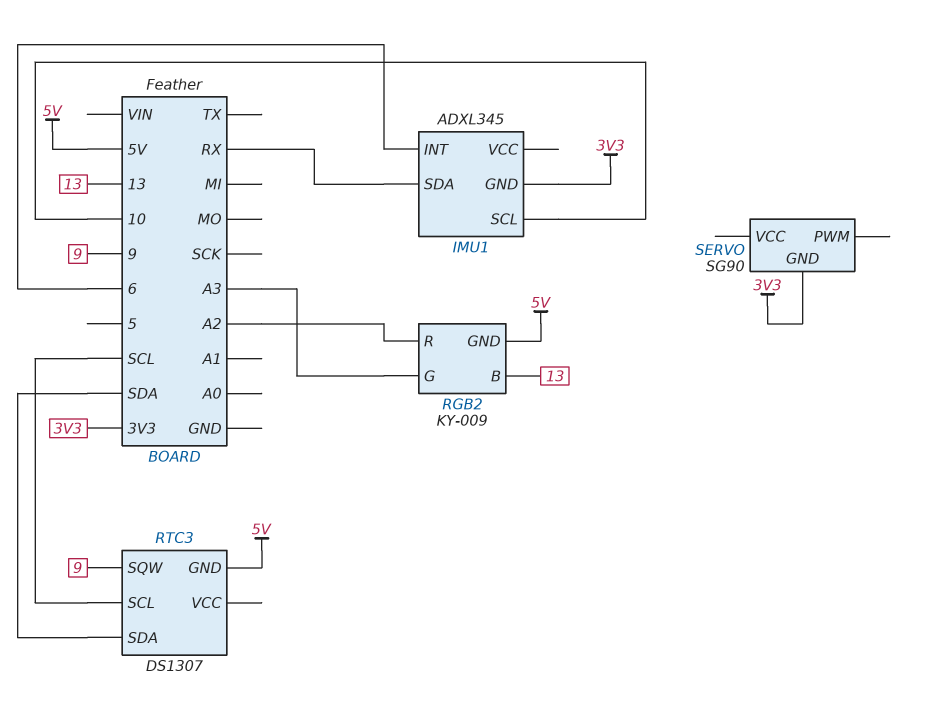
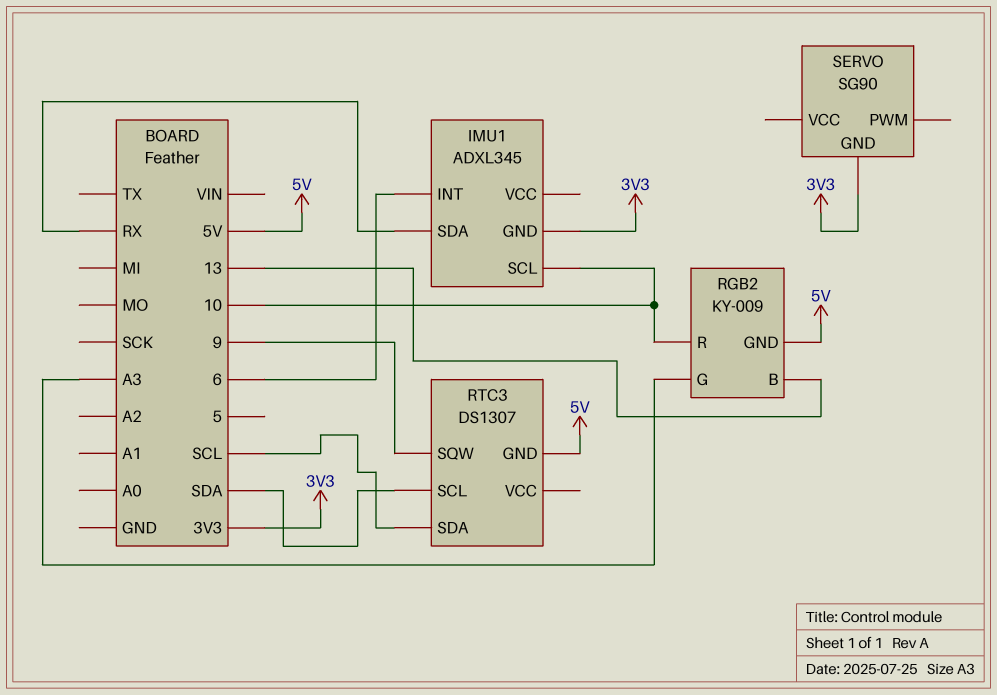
RGB2 pin R: A2 -> 10
RTC3 pin SCL: SCL -> SDA
RTC3 pin SDA: SDA -> SCL

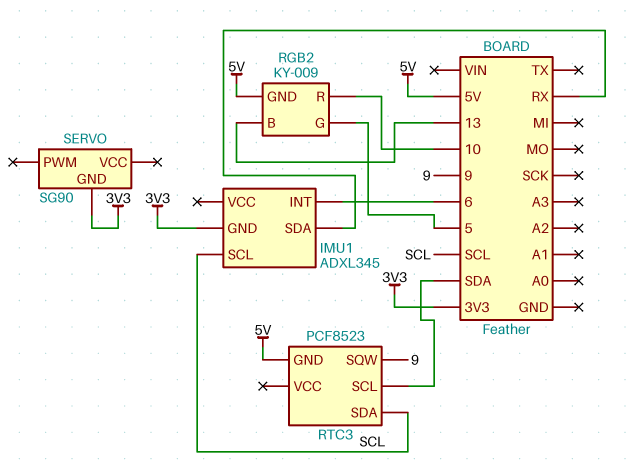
IMU1 pin SCL: 10 -> SCL
RGB2 pin G: A3 -> 5
RTC3: DS1307 -> PCF8523

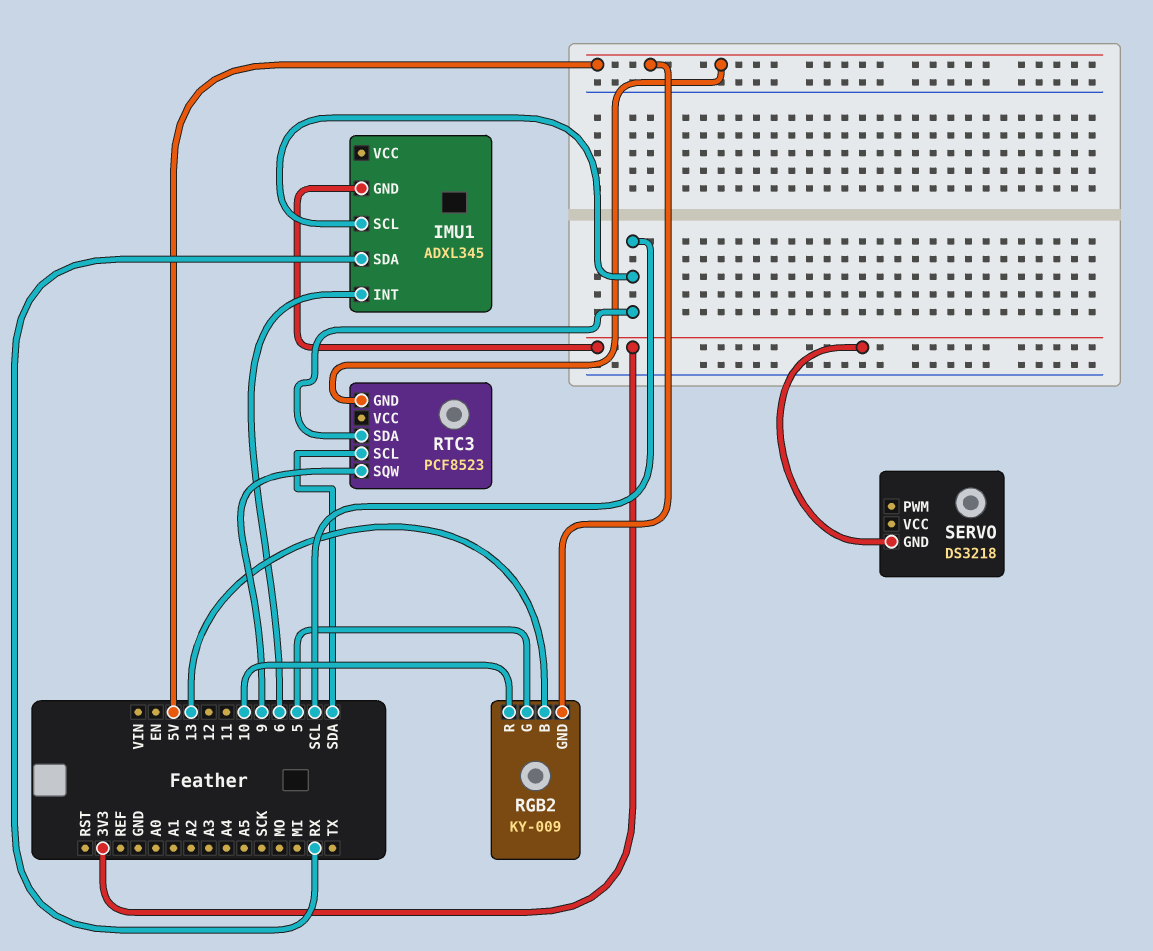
SERVO: SG90 -> DS3218

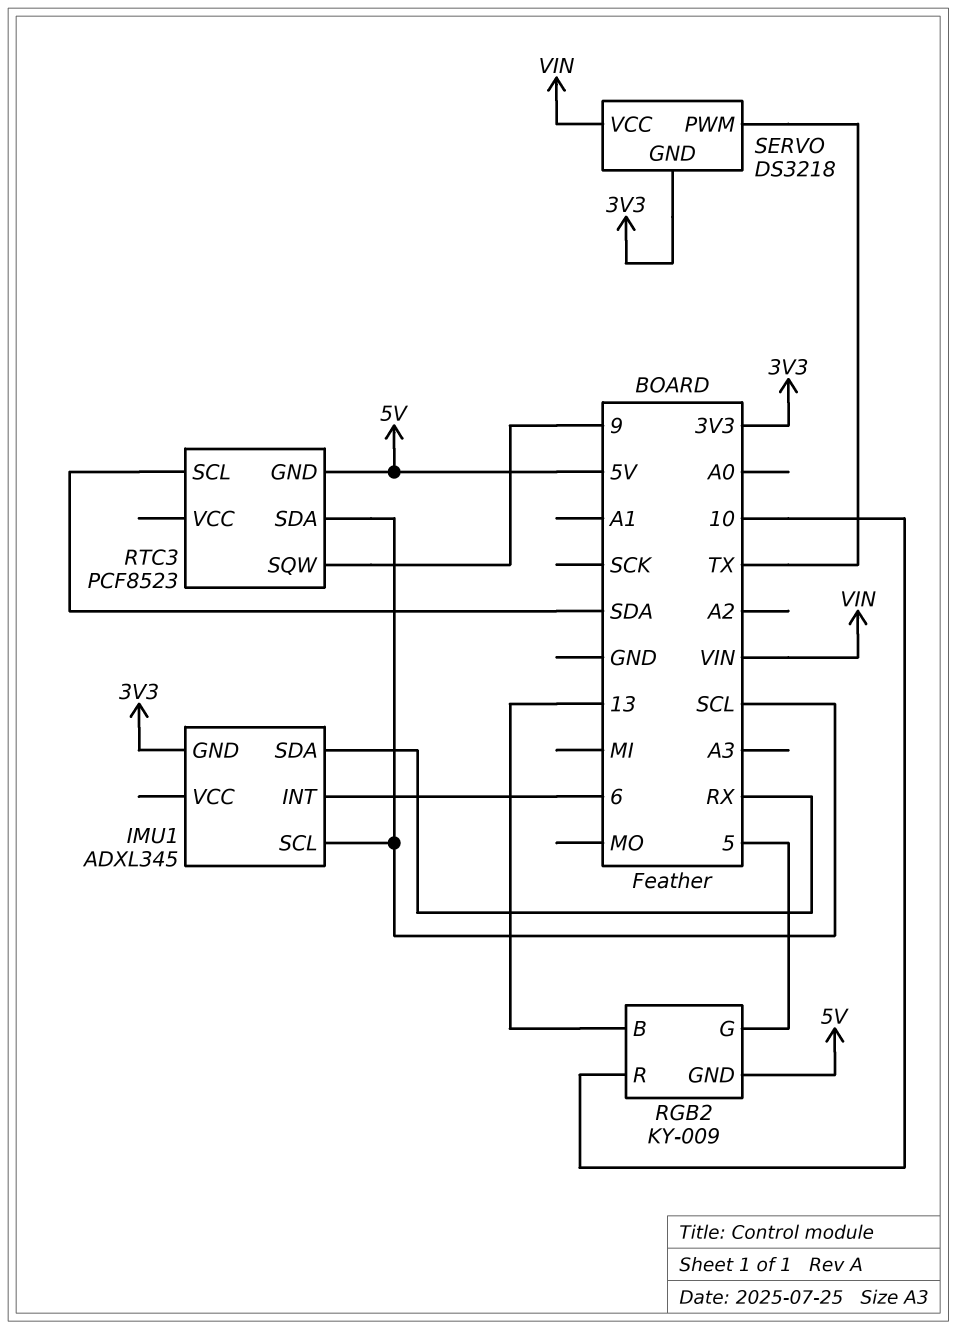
SERVO pin PWM: none -> TX
SERVO pin VCC: none -> VIN

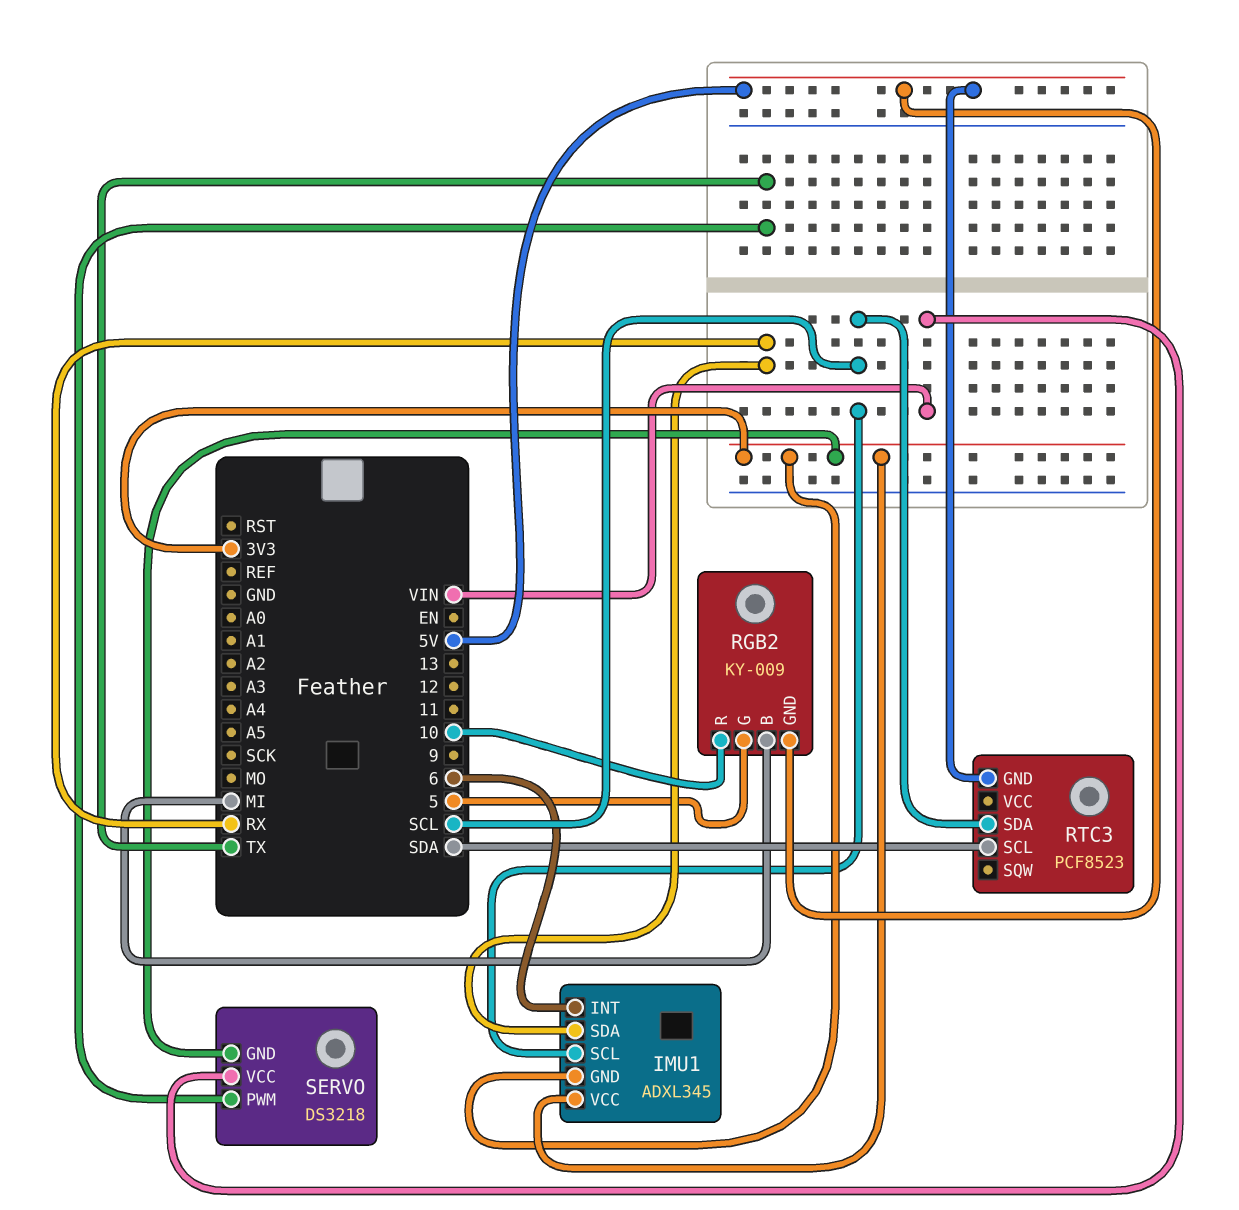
IMU1 pin VCC: none -> 3V3
RGB2 pin B: 13 -> MI
RTC3 pin SQW: 9 -> none

